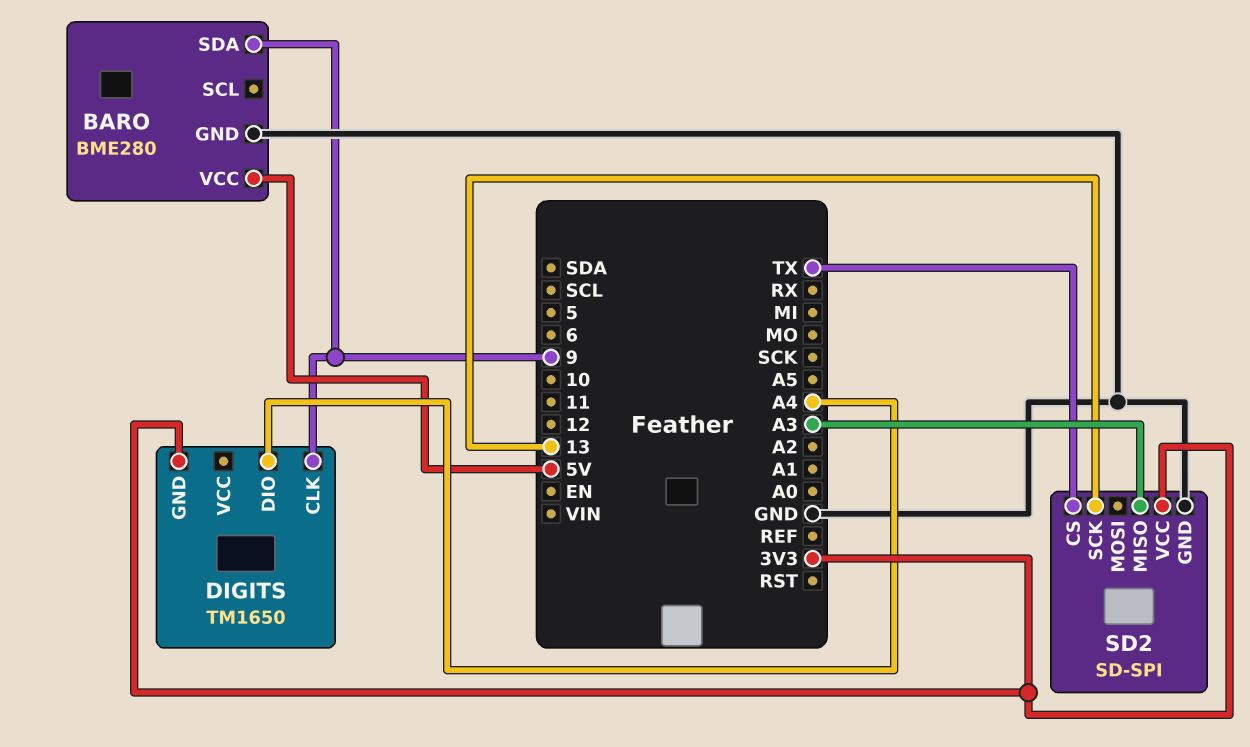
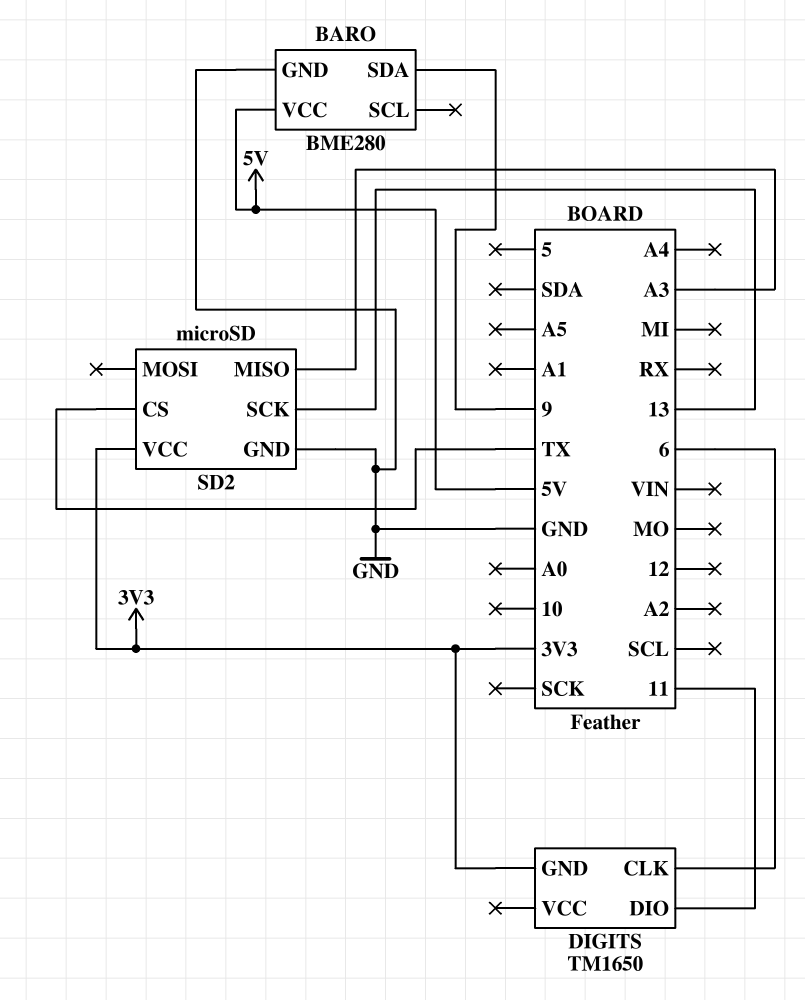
DIGITS pin CLK: 9 -> 6
DIGITS pin DIO: A4 -> 11
SD2: SD-SPI -> microSD

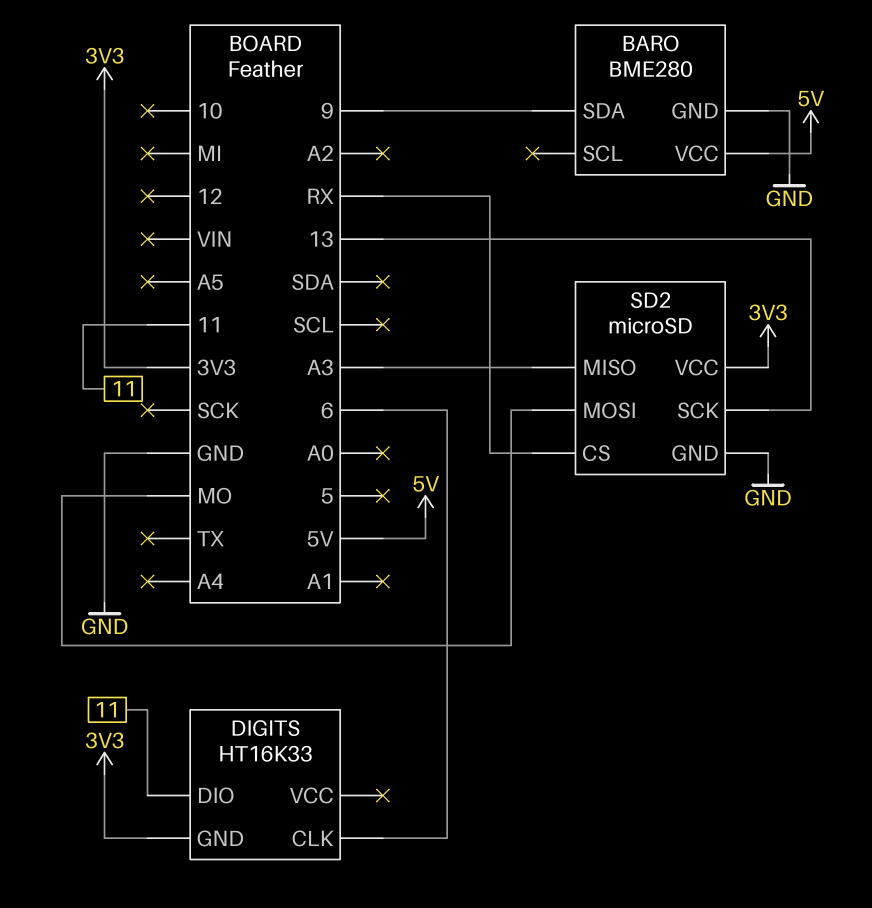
DIGITS: TM1650 -> HT16K33
SD2 pin CS: TX -> RX
SD2 pin MOSI: none -> MO

